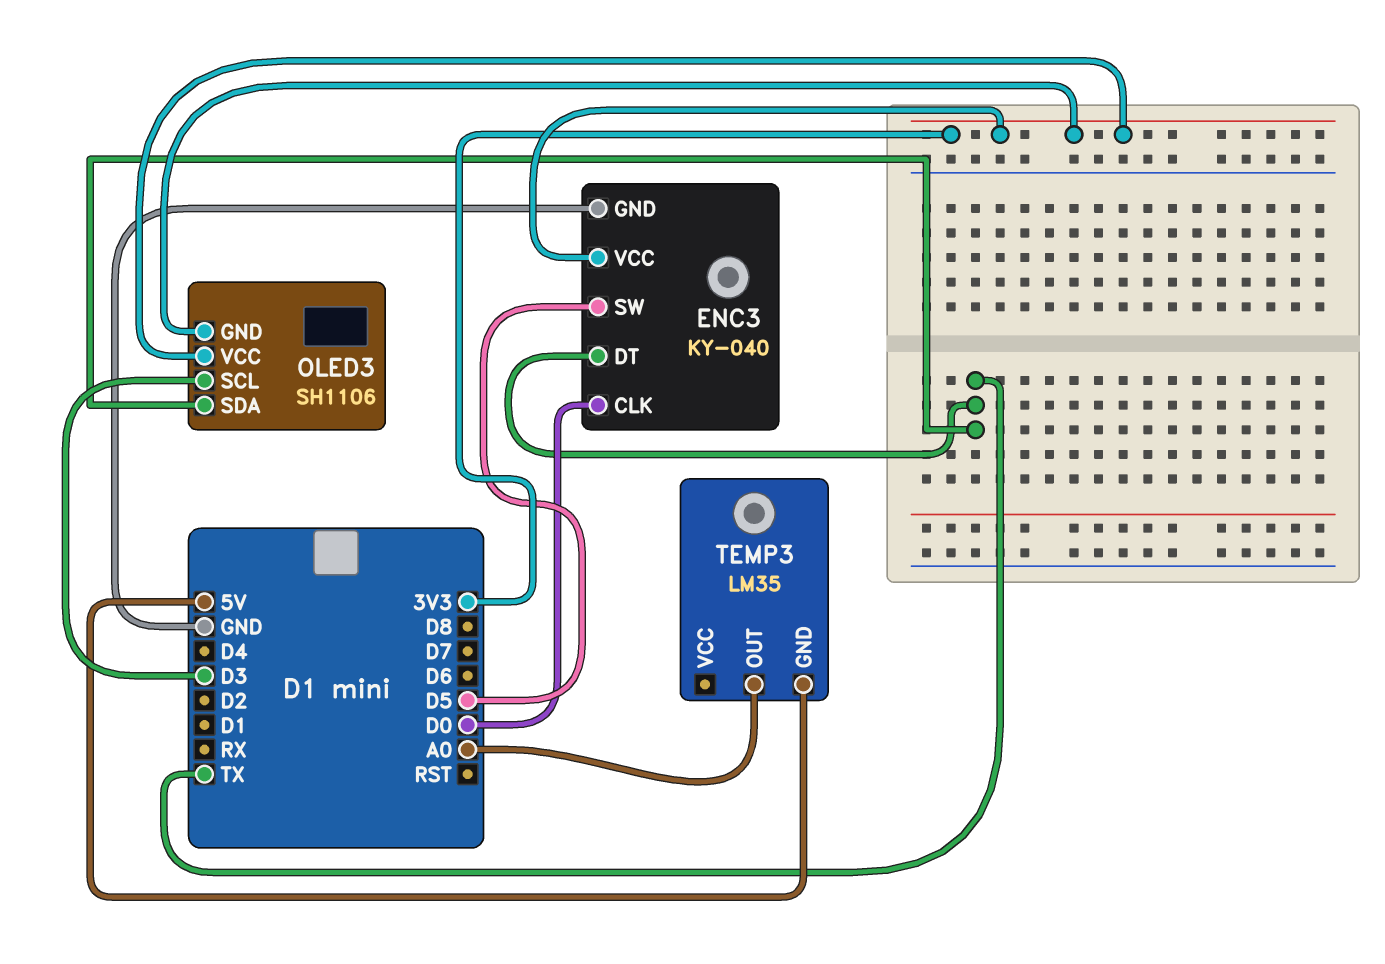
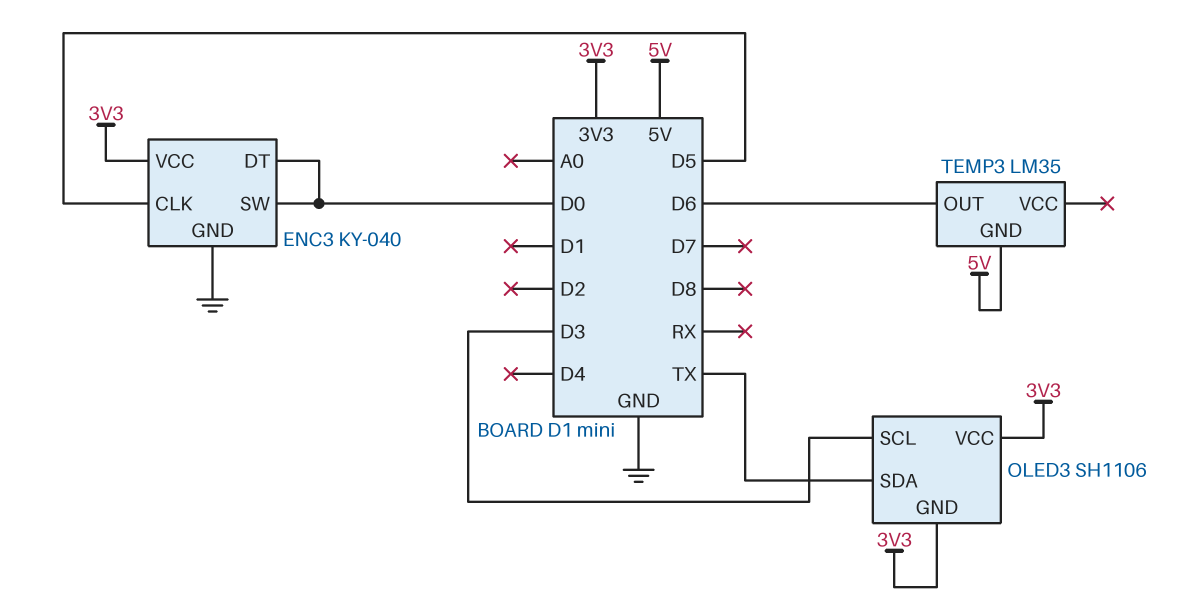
ENC3 pin CLK: D0 -> D5
ENC3 pin DT: TX -> D0
ENC3 pin SW: D5 -> D0
TEMP3 pin OUT: A0 -> D6

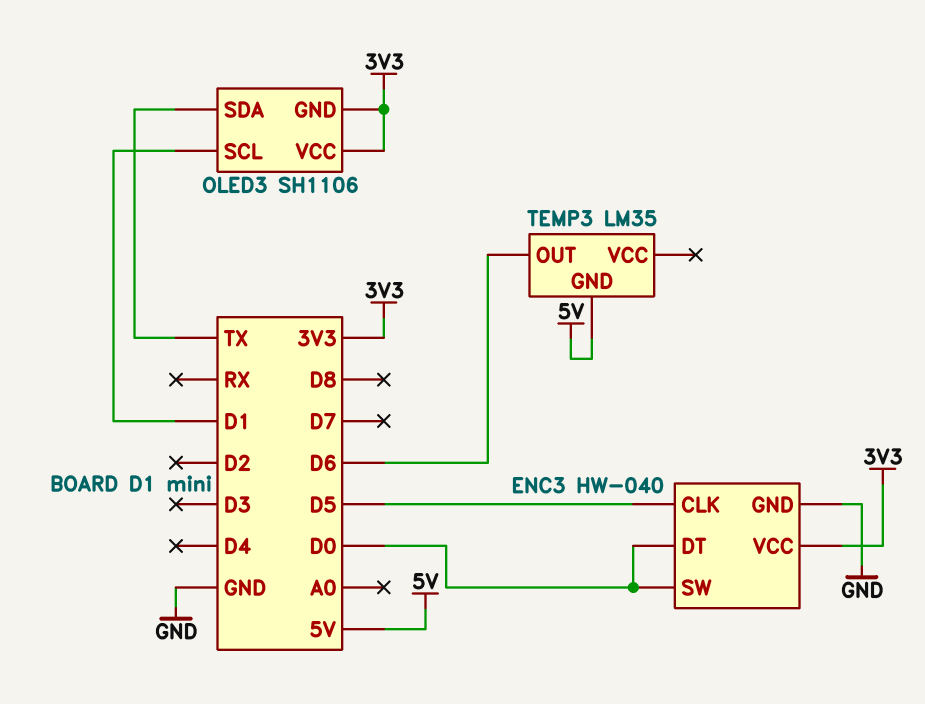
ENC3: KY-040 -> HW-040
OLED3 pin SCL: D3 -> D1

